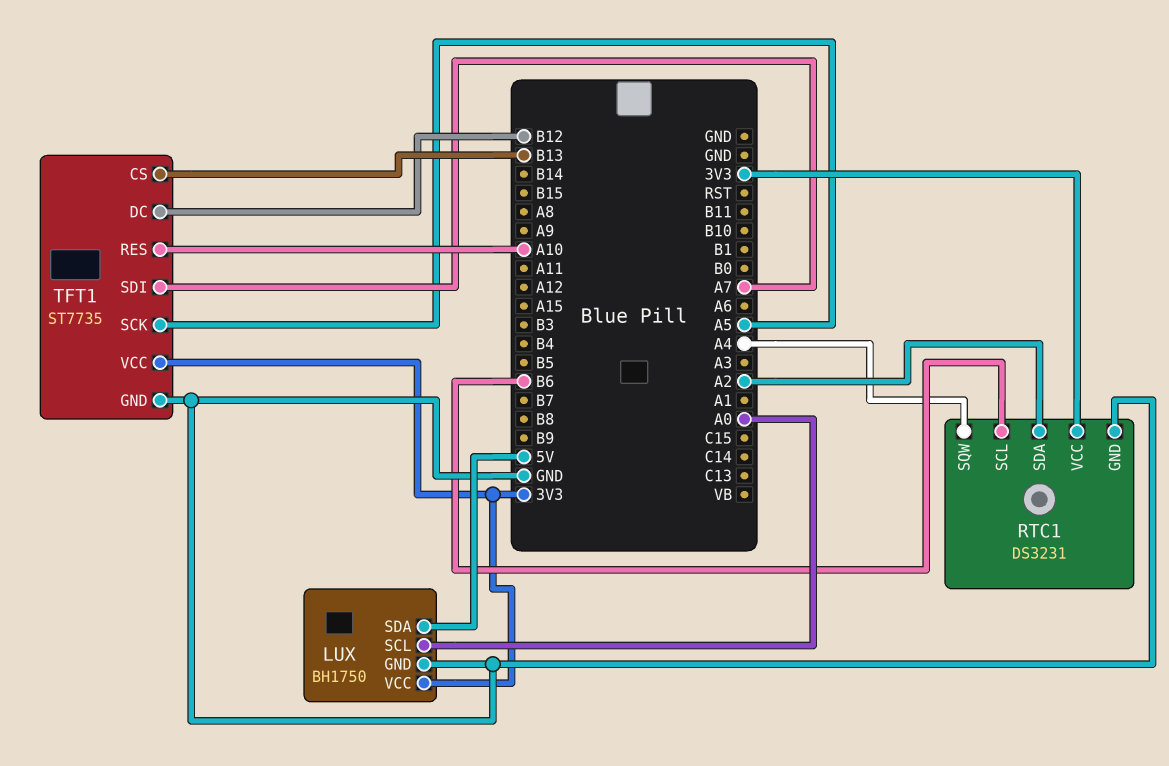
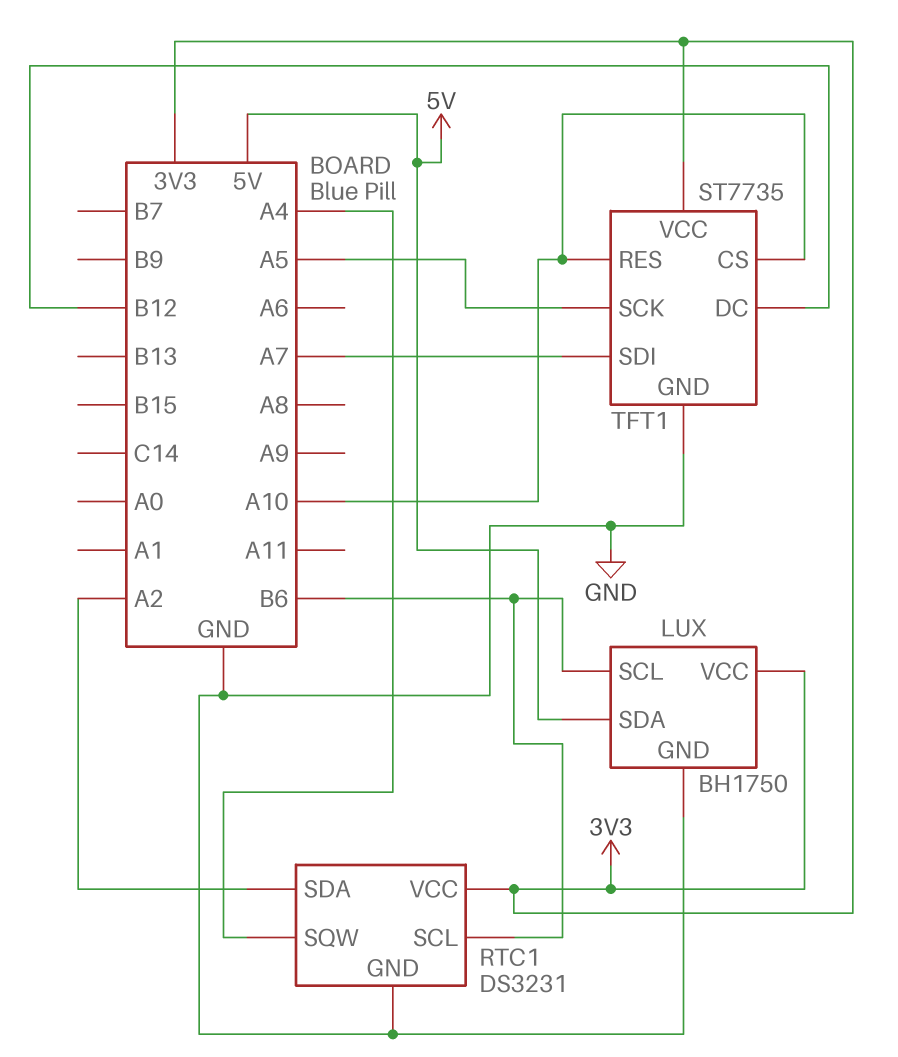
LUX pin SCL: A0 -> B6
TFT1 pin CS: B13 -> A10

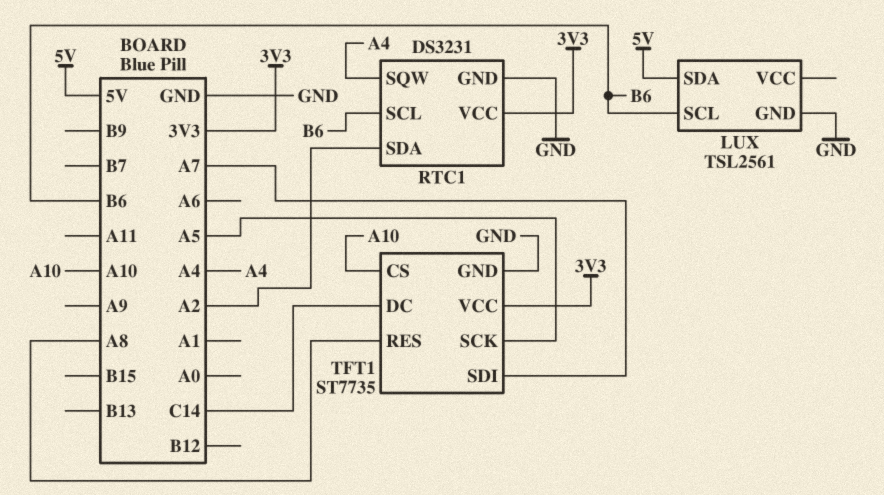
LUX: BH1750 -> TSL2561
LUX pin VCC: 3V3 -> none
TFT1 pin DC: B12 -> C14
TFT1 pin RES: A10 -> A8

